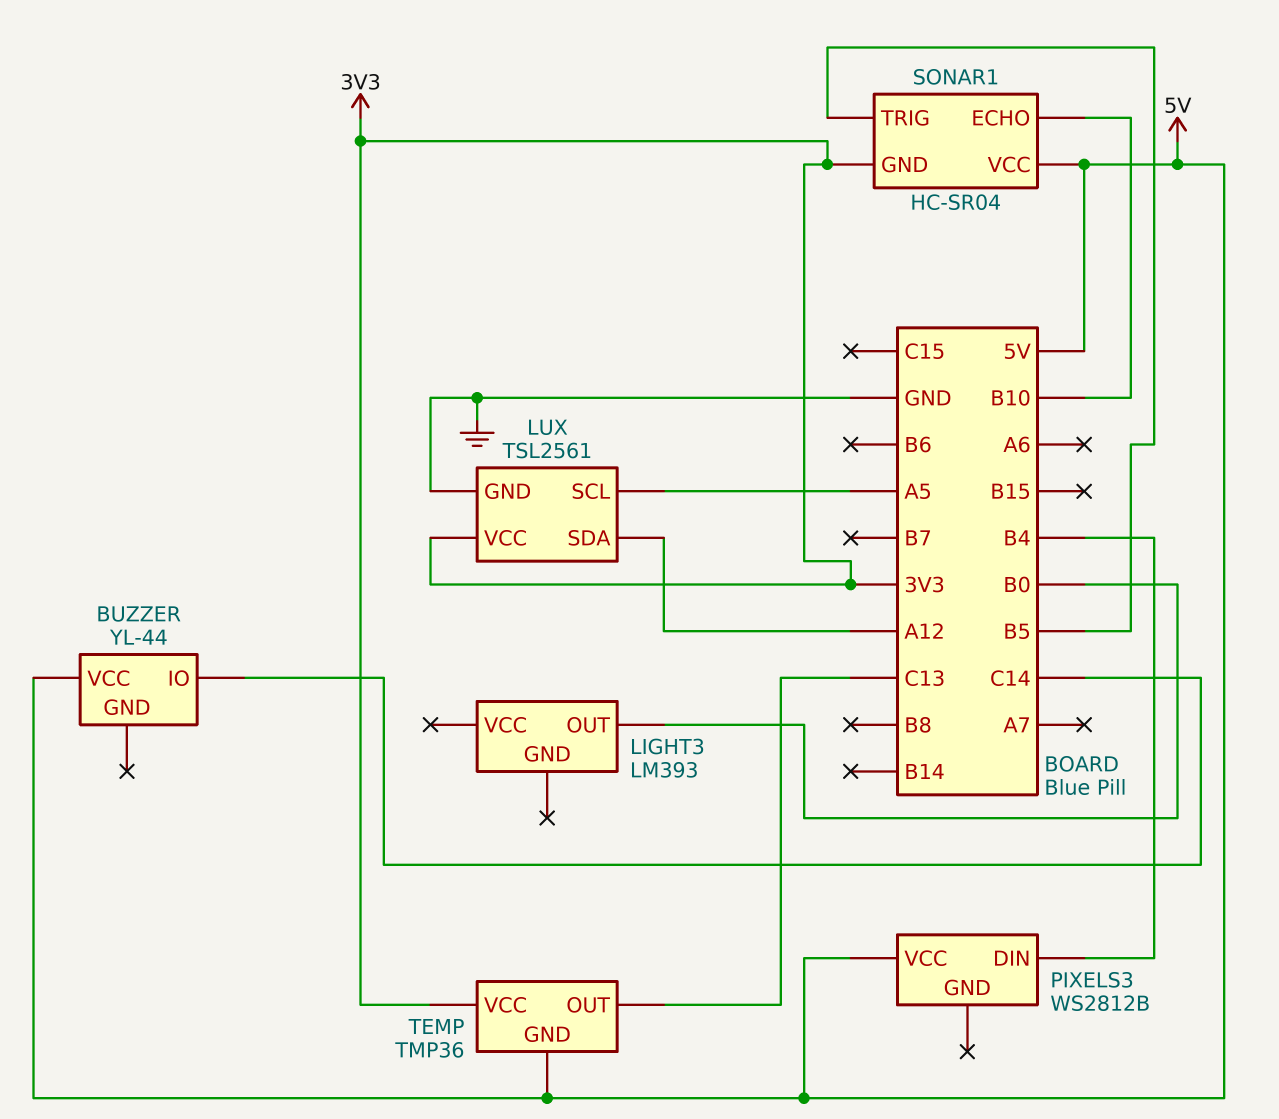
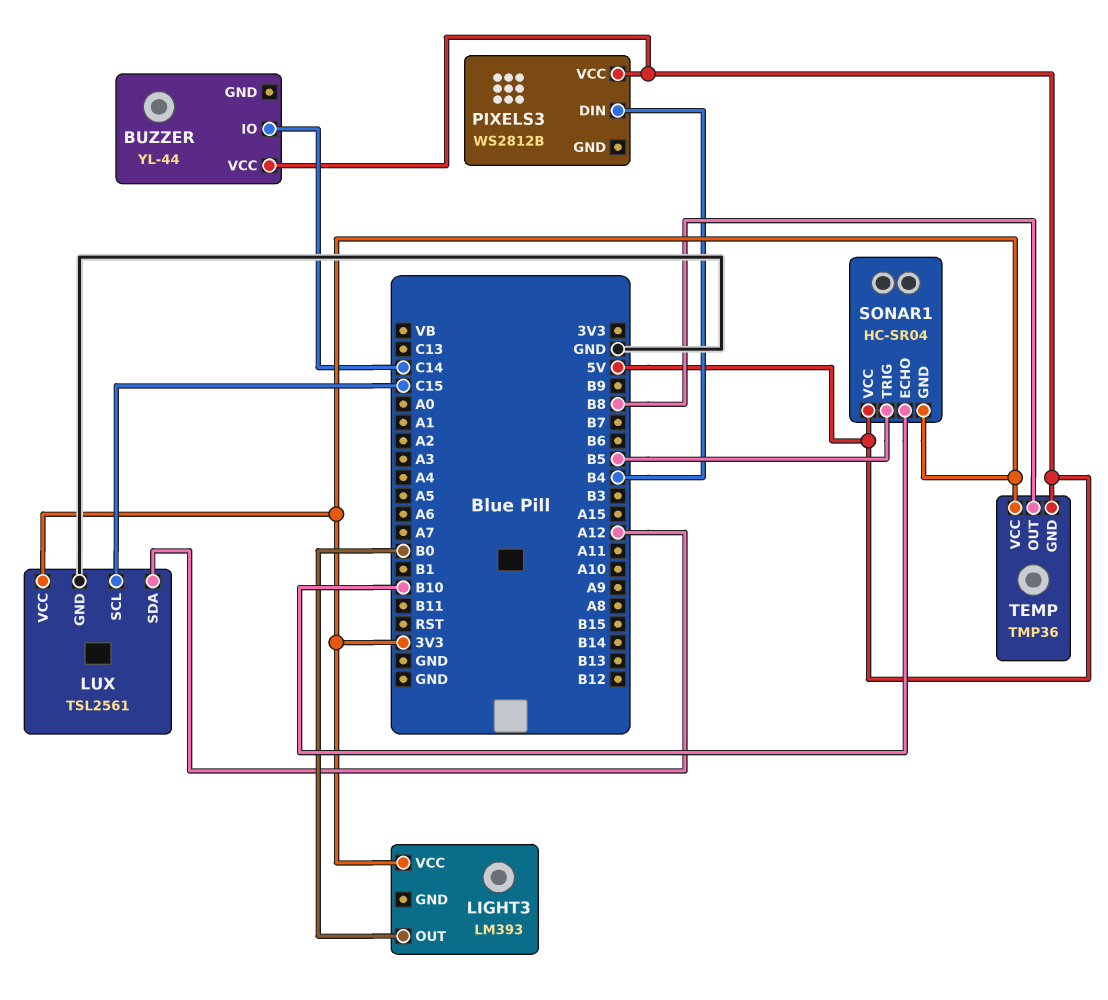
LIGHT3 pin VCC: none -> 3V3
LUX pin SCL: A5 -> C15
TEMP pin OUT: C13 -> B8

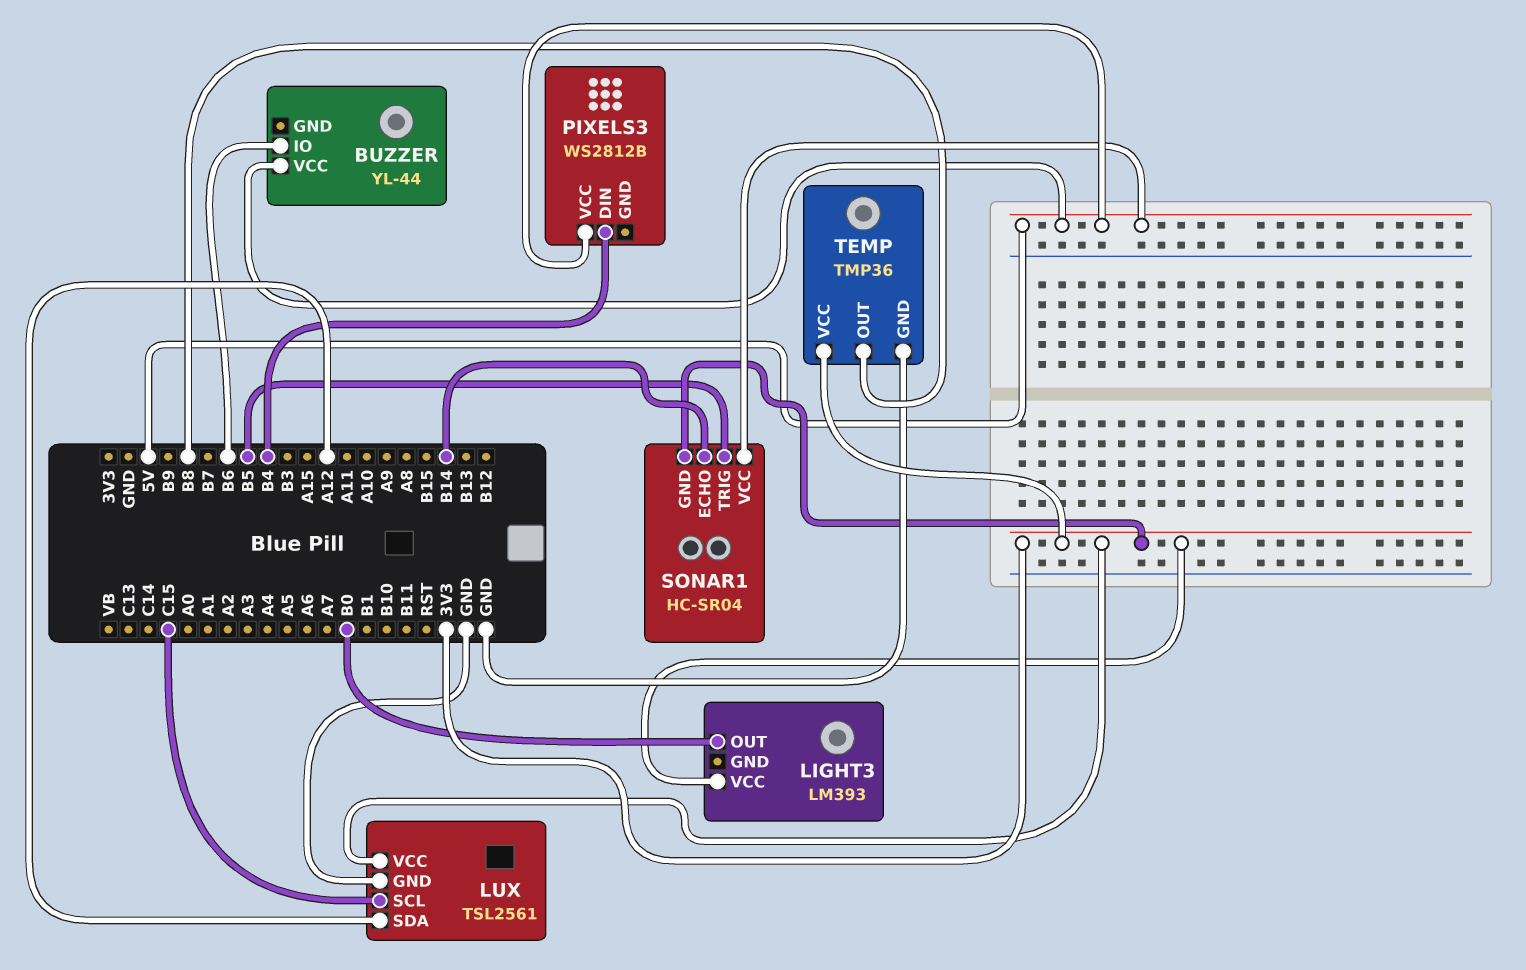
BUZZER pin IO: C14 -> B6
SONAR1 pin ECHO: B10 -> B14
TEMP pin GND: 5V -> GND

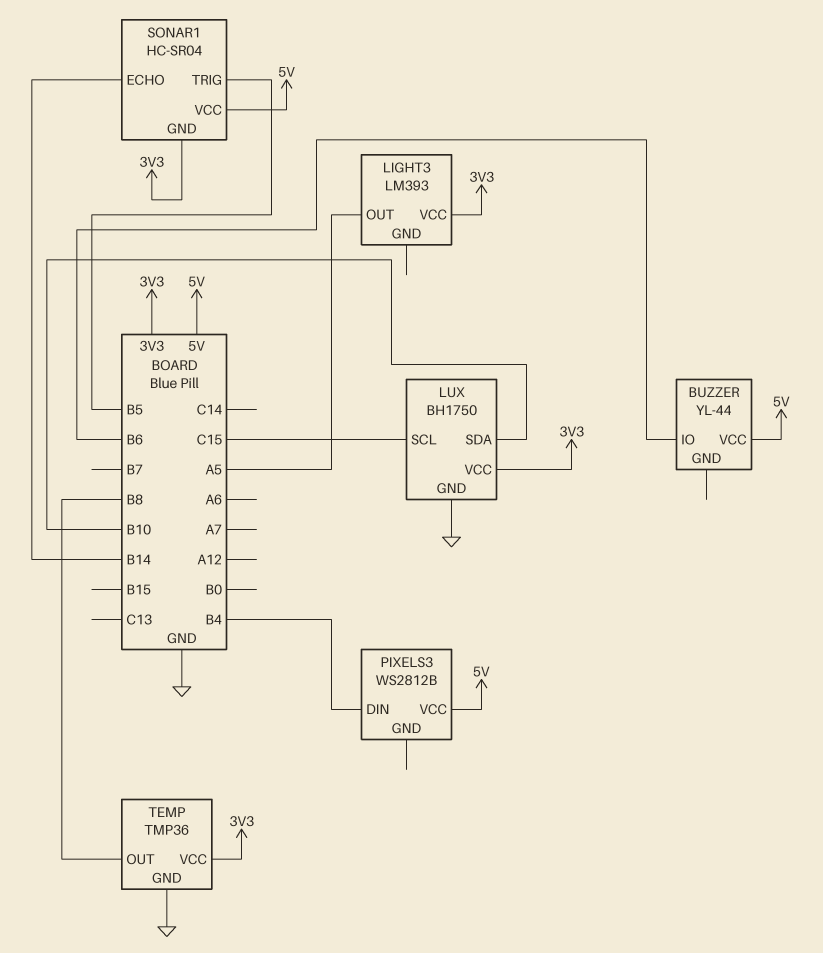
LIGHT3 pin OUT: B0 -> A5
LUX: TSL2561 -> BH1750
LUX pin SDA: A12 -> B10

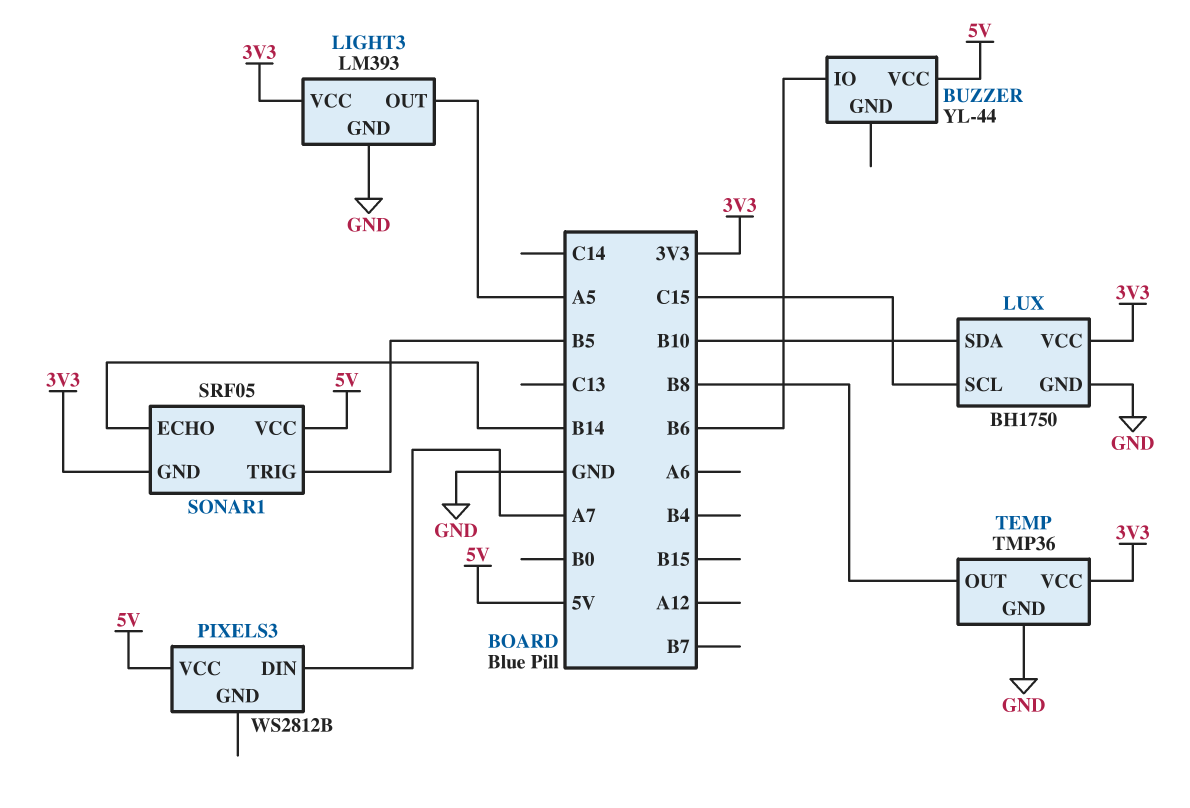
LIGHT3 pin GND: none -> GND
PIXELS3 pin DIN: B4 -> A7
SONAR1: HC-SR04 -> SRF05

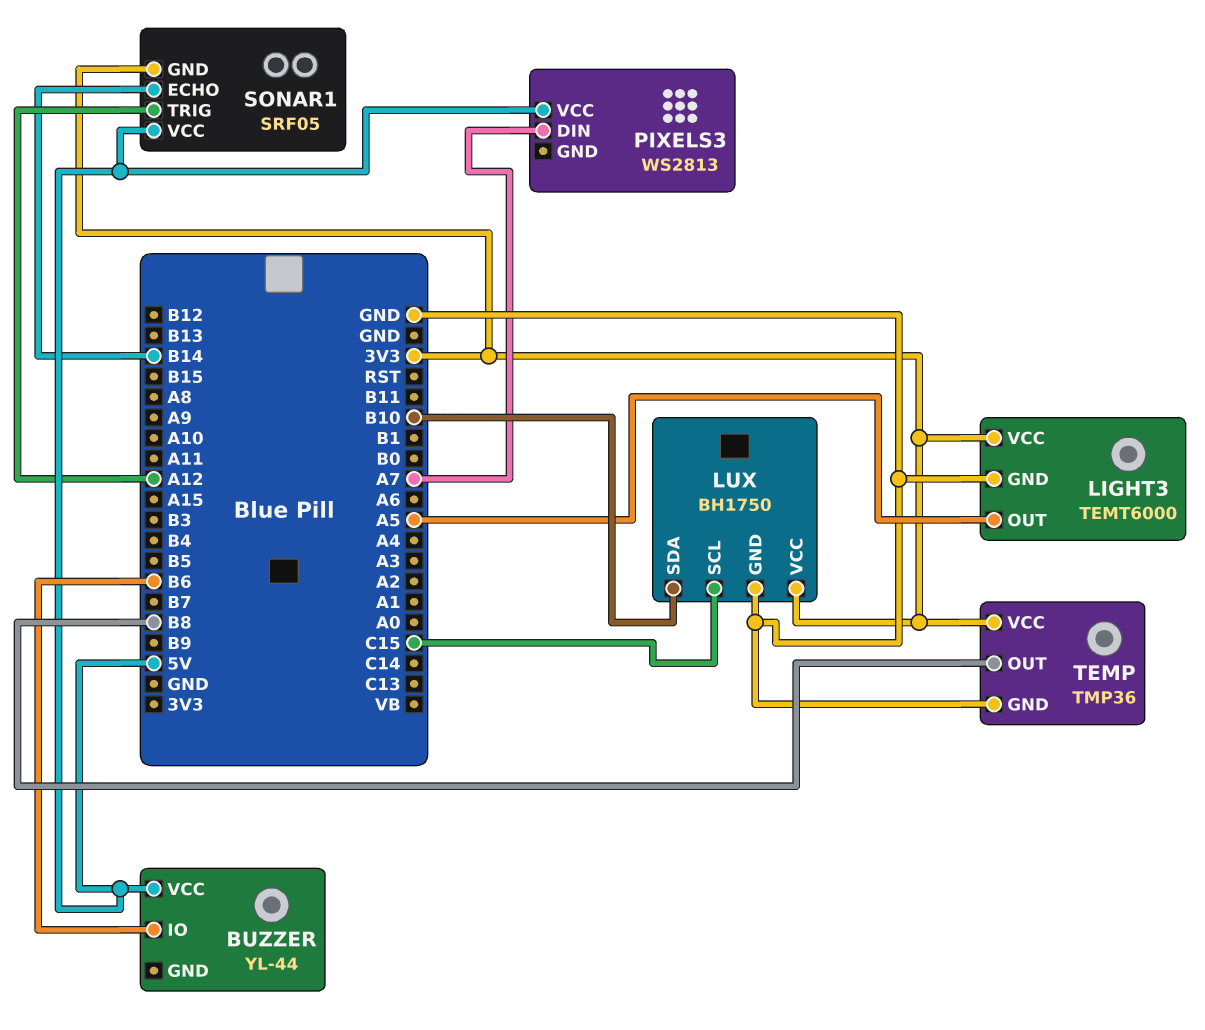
LIGHT3: LM393 -> TEMT6000
PIXELS3: WS2812B -> WS2813
SONAR1 pin TRIG: B5 -> A12

